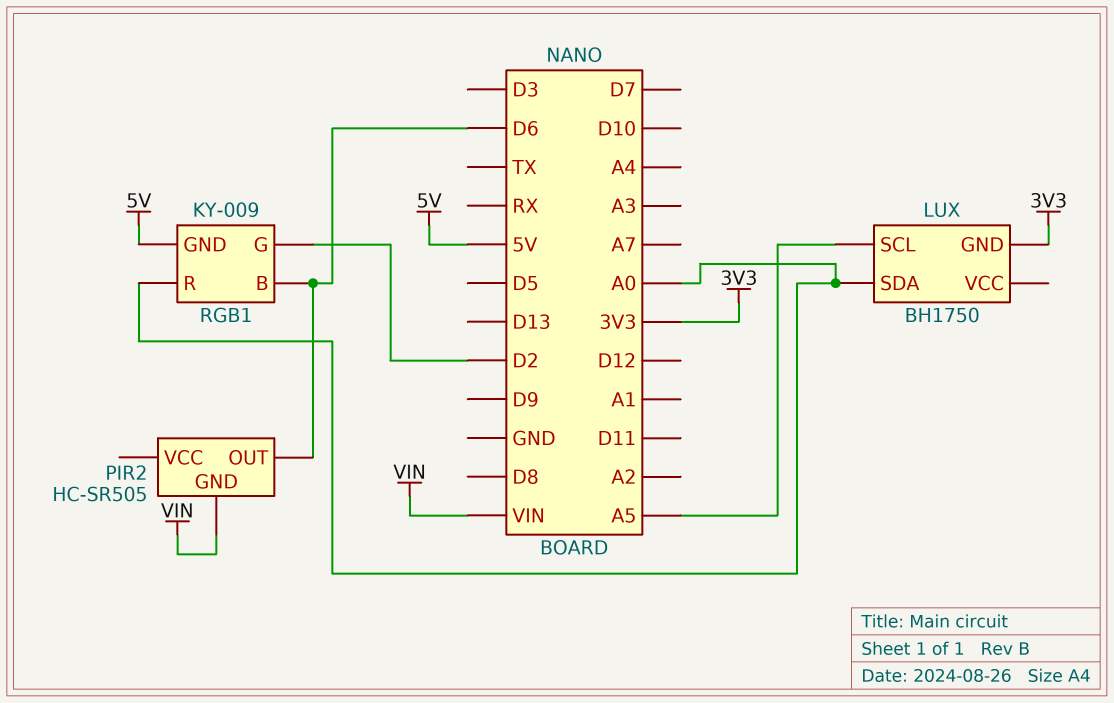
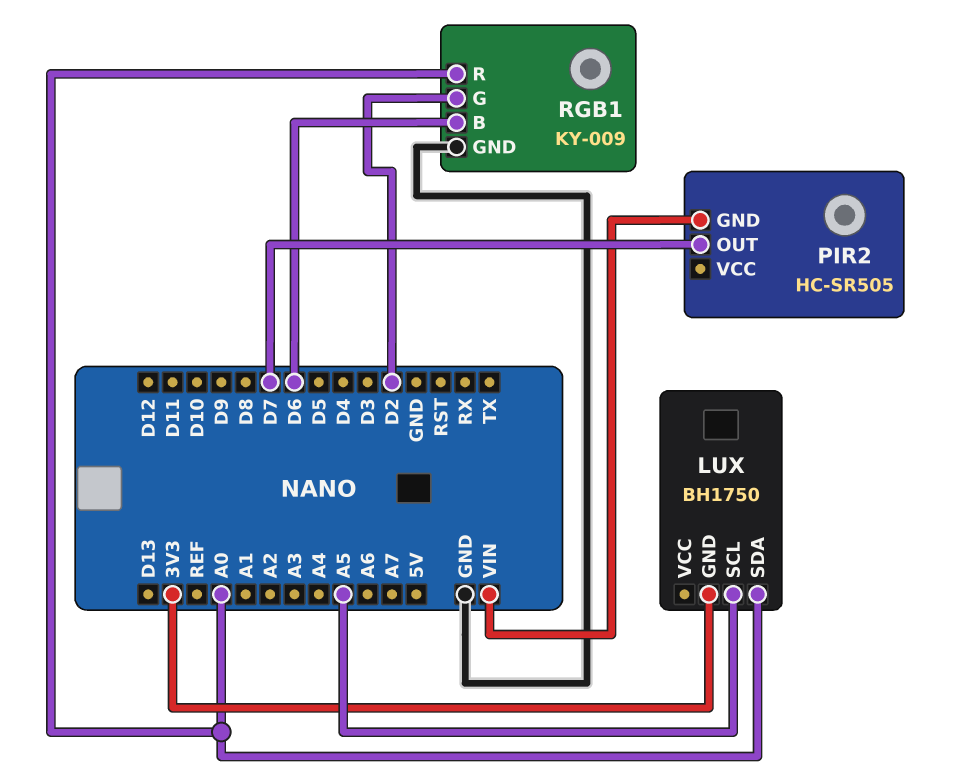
PIR2 pin OUT: D6 -> D7
RGB1 pin GND: 5V -> GND

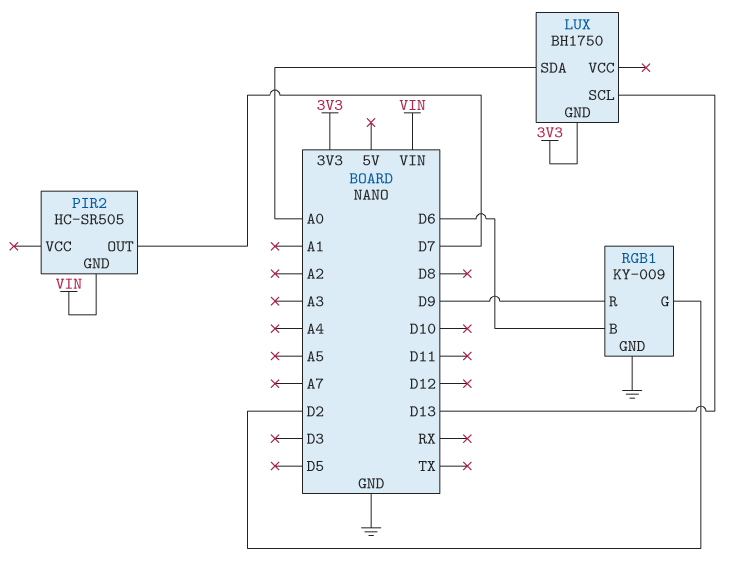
LUX pin SCL: A5 -> D13
RGB1 pin R: A0 -> D9

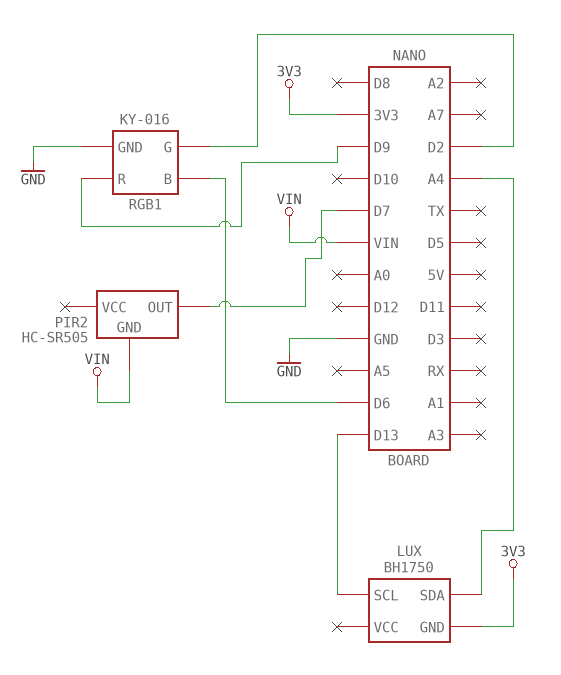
LUX pin SDA: A0 -> A4
RGB1: KY-009 -> KY-016

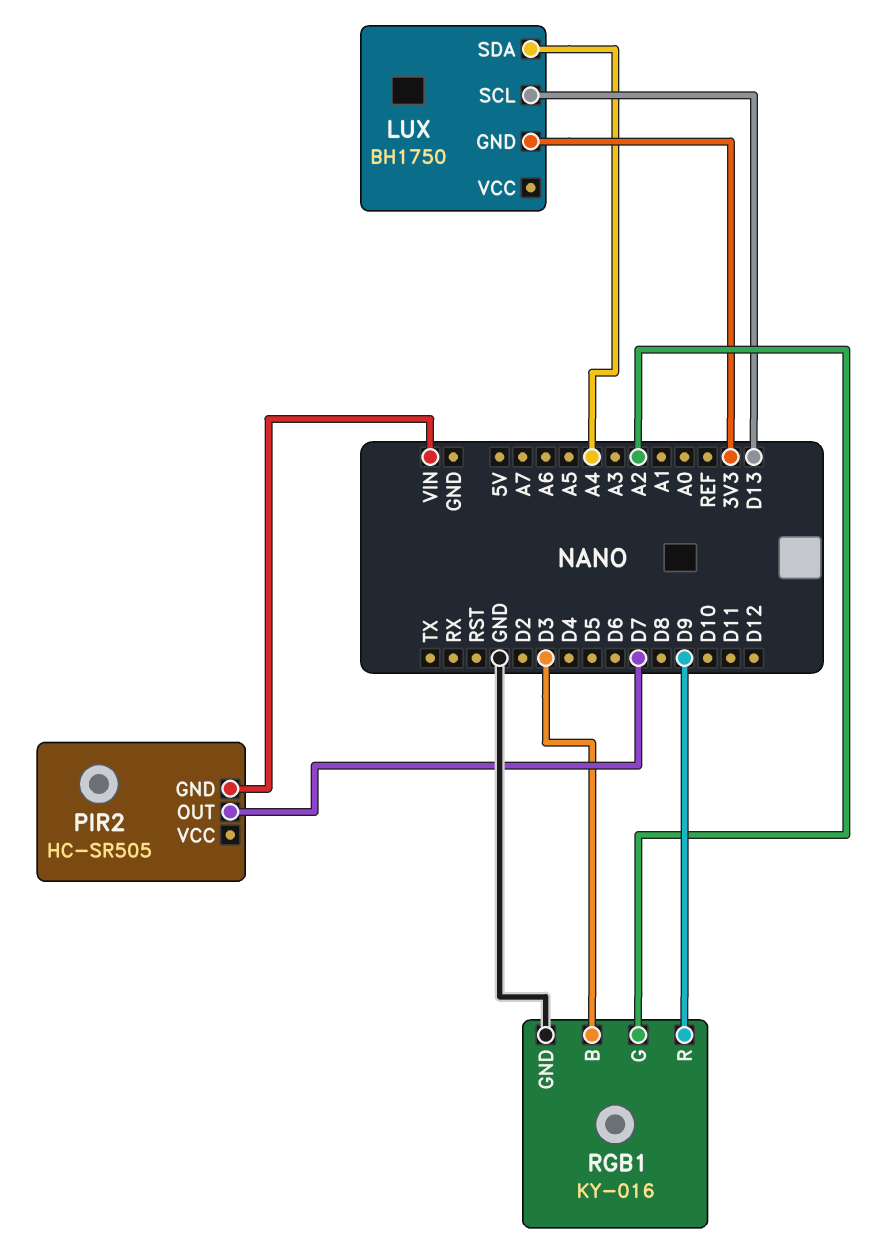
RGB1 pin B: D6 -> D3
RGB1 pin G: D2 -> A2

